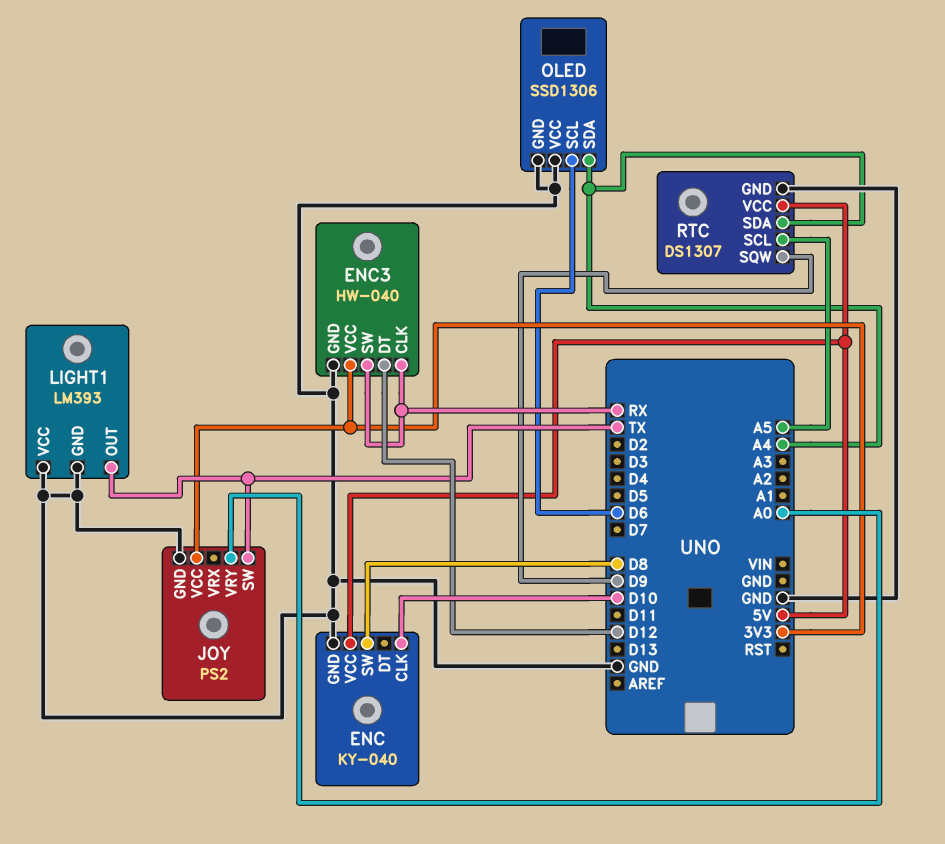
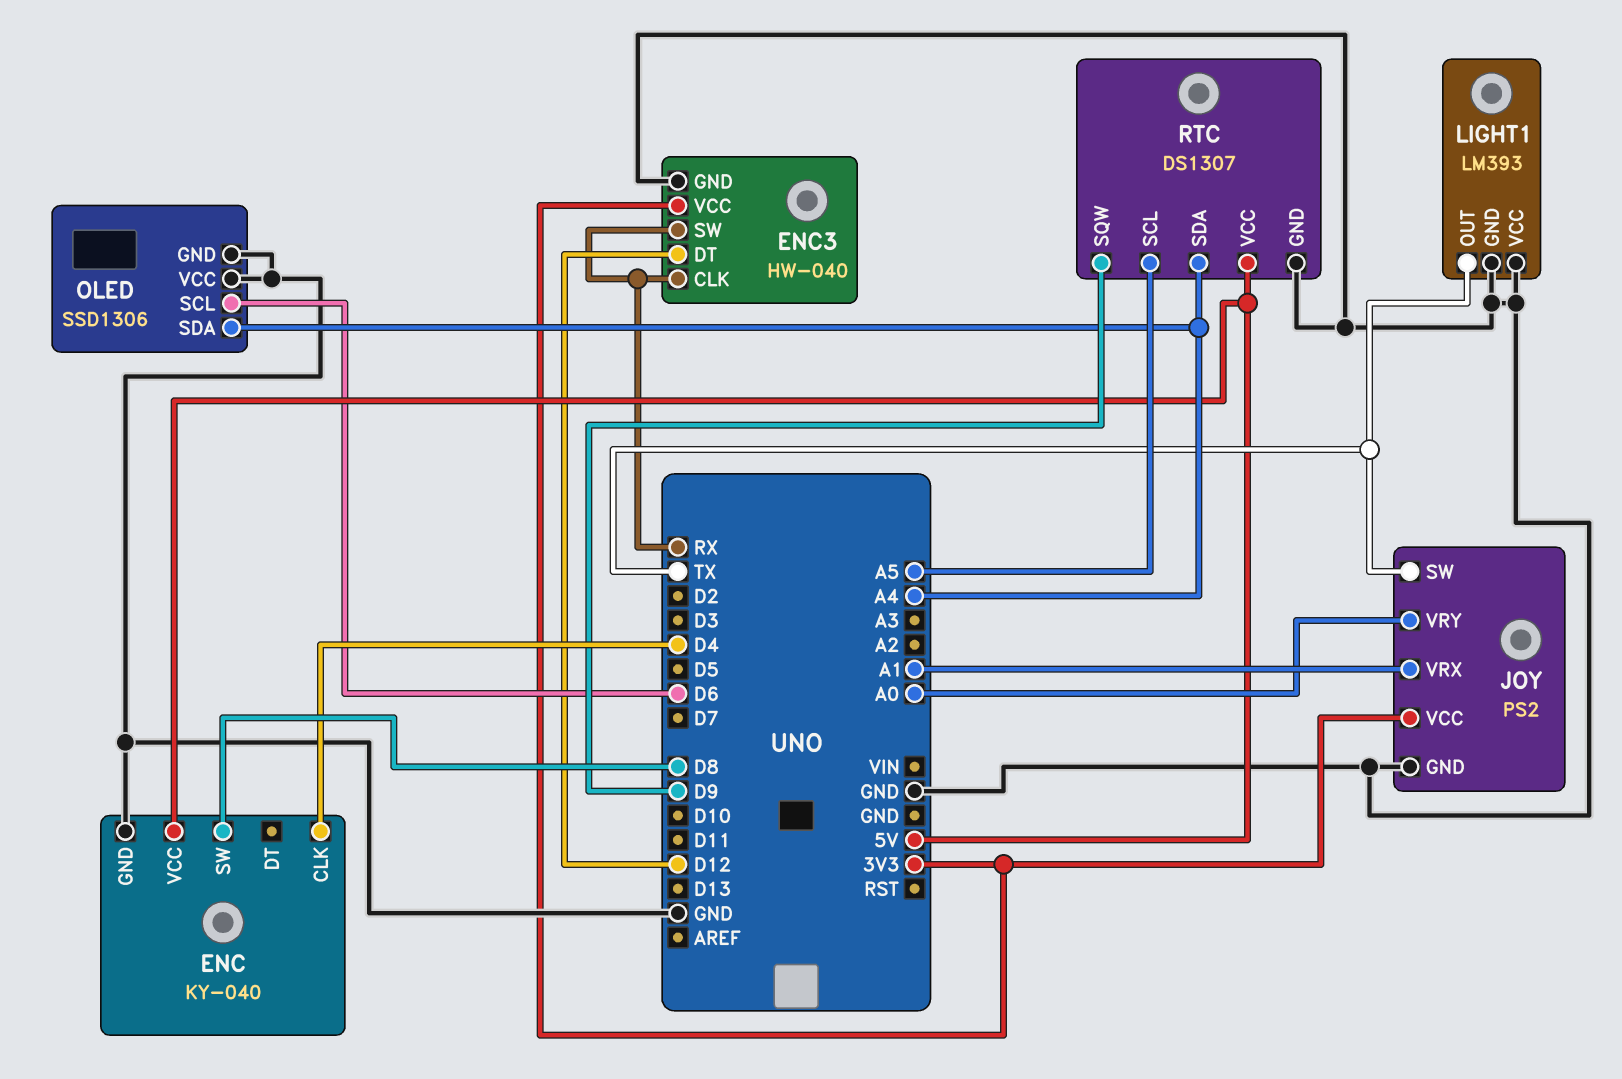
ENC pin CLK: D10 -> D4
JOY pin VRX: none -> A1

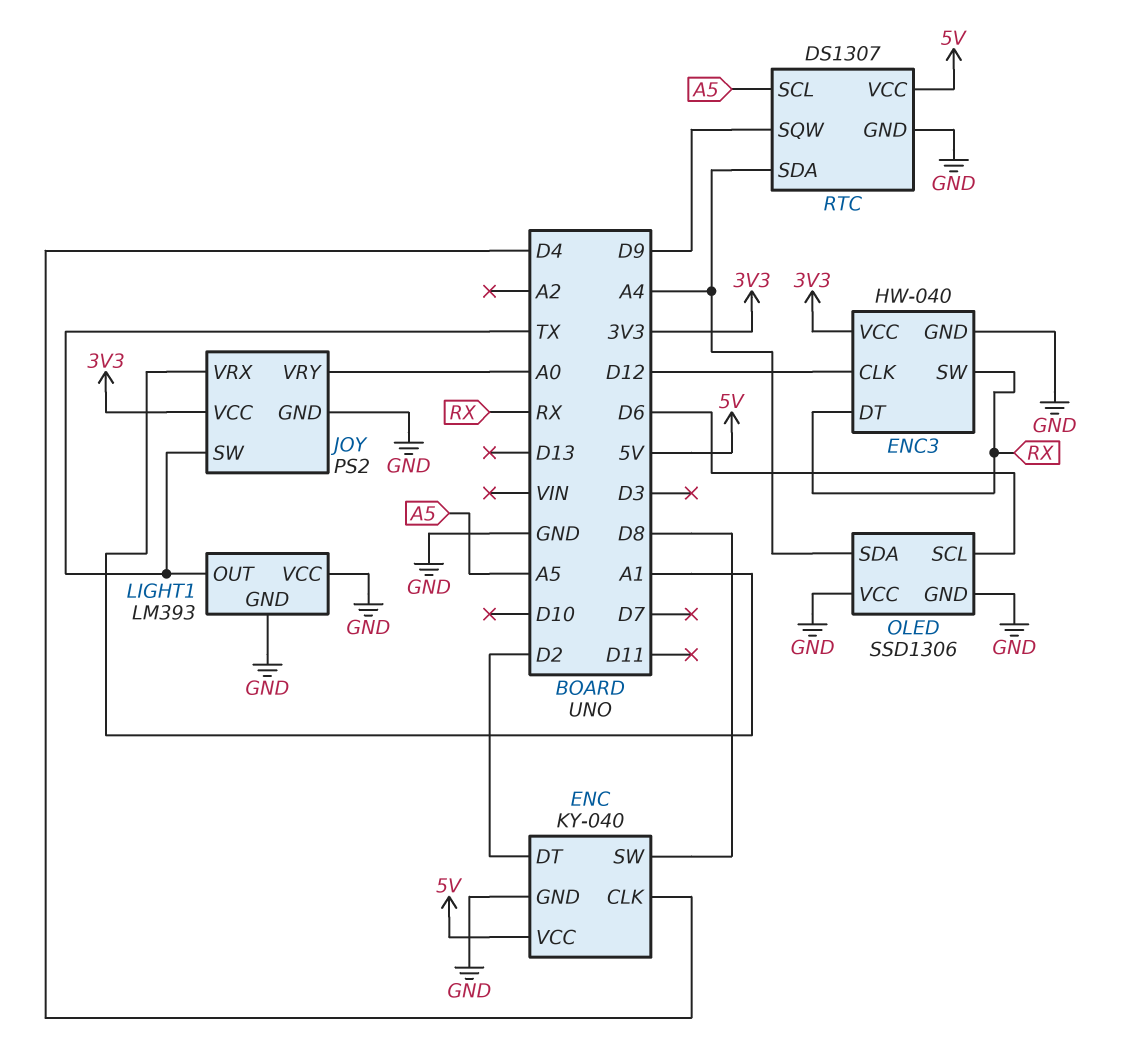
ENC pin DT: none -> D2
ENC3 pin CLK: RX -> D12
ENC3 pin DT: D12 -> RX

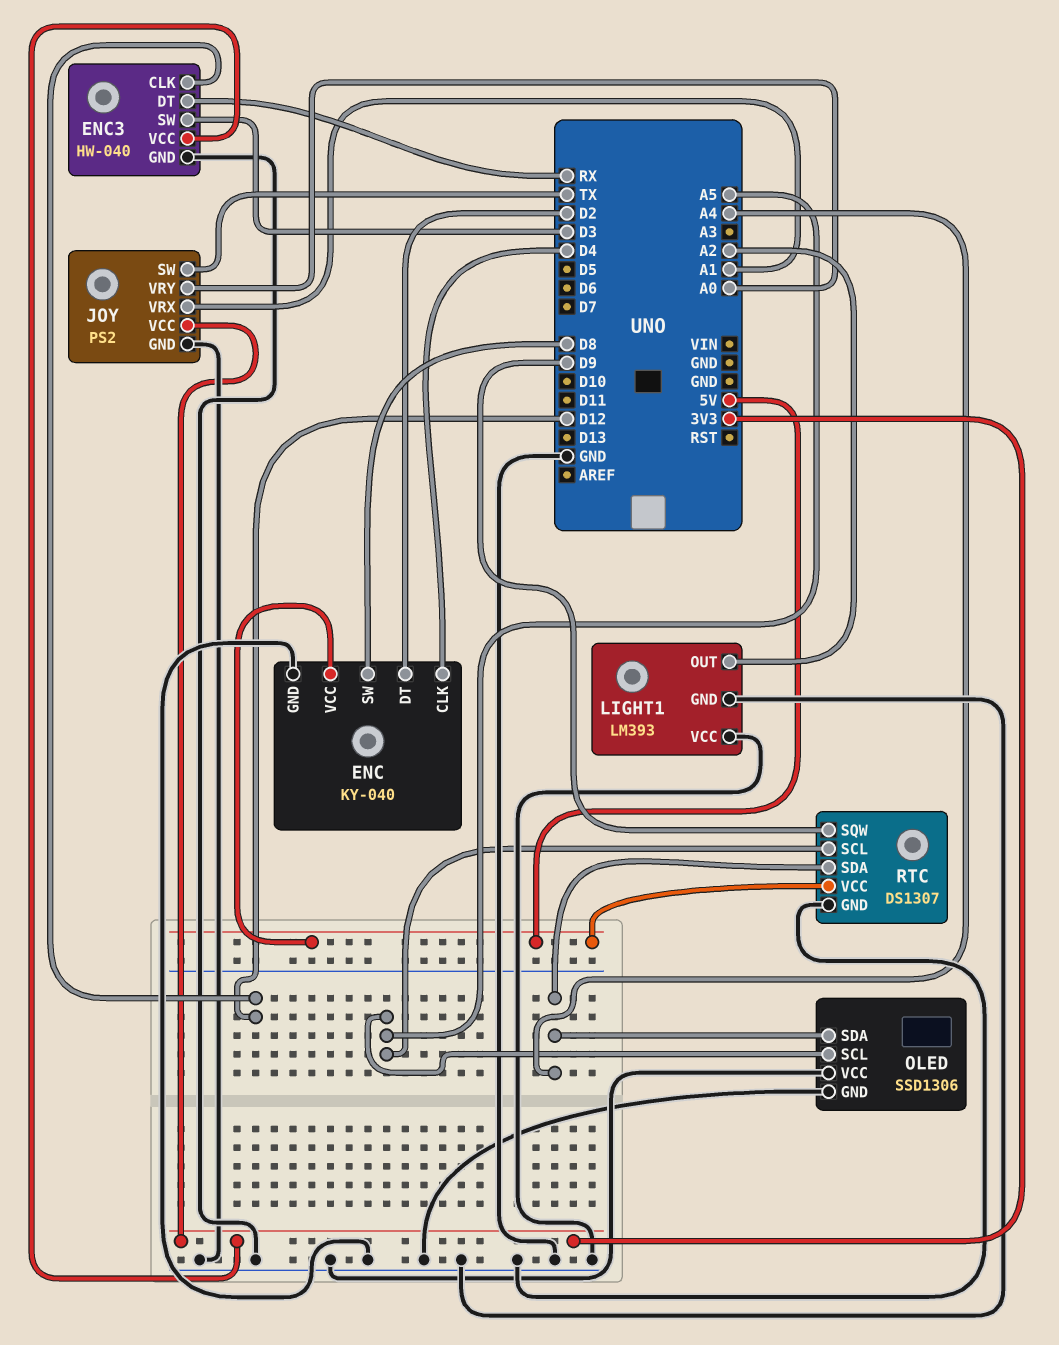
ENC3 pin SW: RX -> D3
LIGHT1 pin OUT: TX -> A2
OLED pin SCL: D6 -> A5

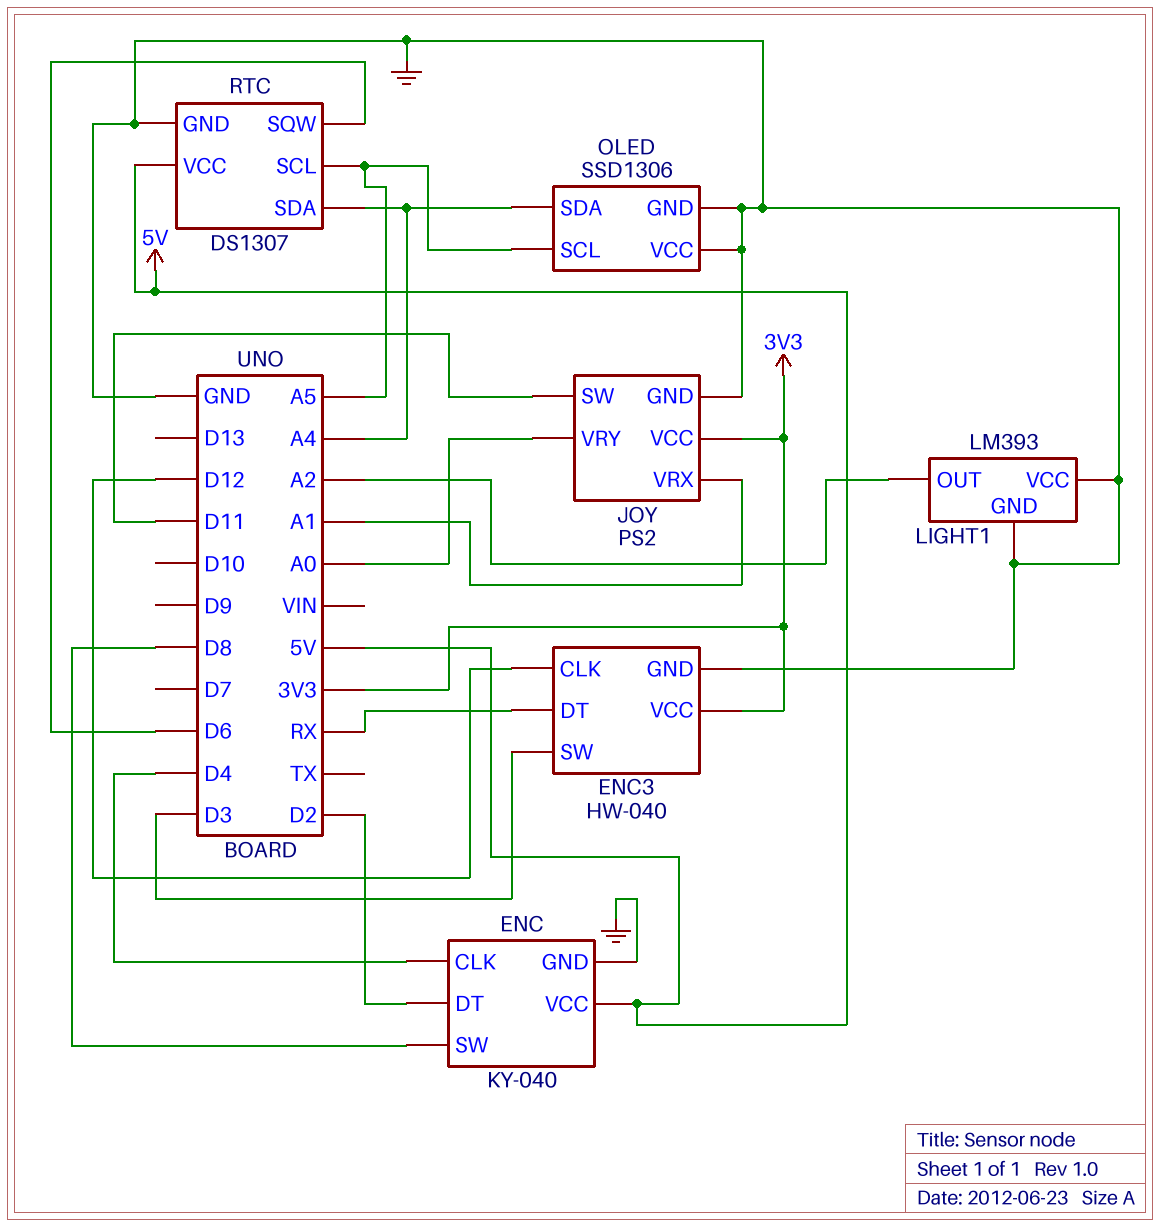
JOY pin SW: TX -> D11
RTC pin SQW: D9 -> D6

